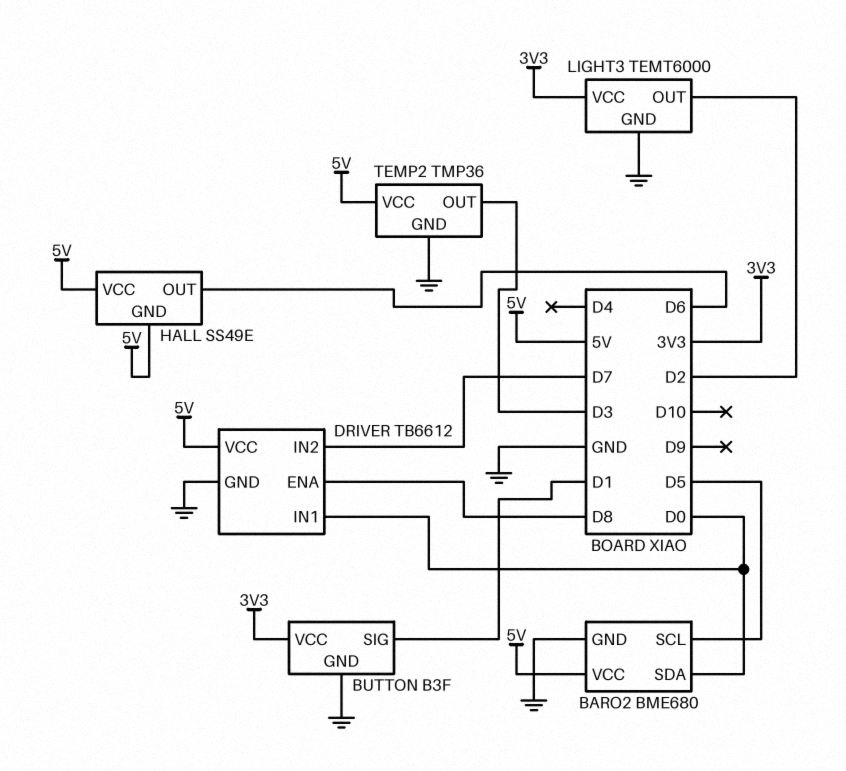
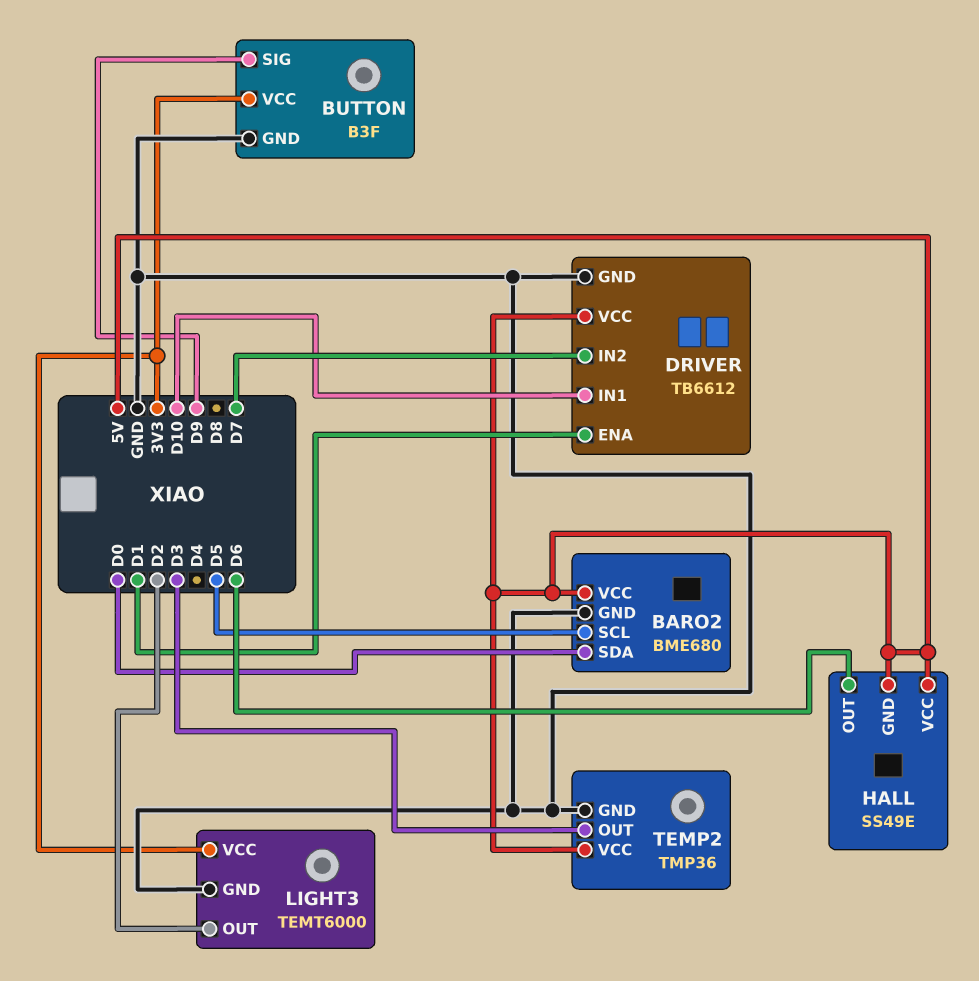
BUTTON pin SIG: D1 -> D9
DRIVER pin ENA: D8 -> D1
DRIVER pin IN1: D0 -> D10

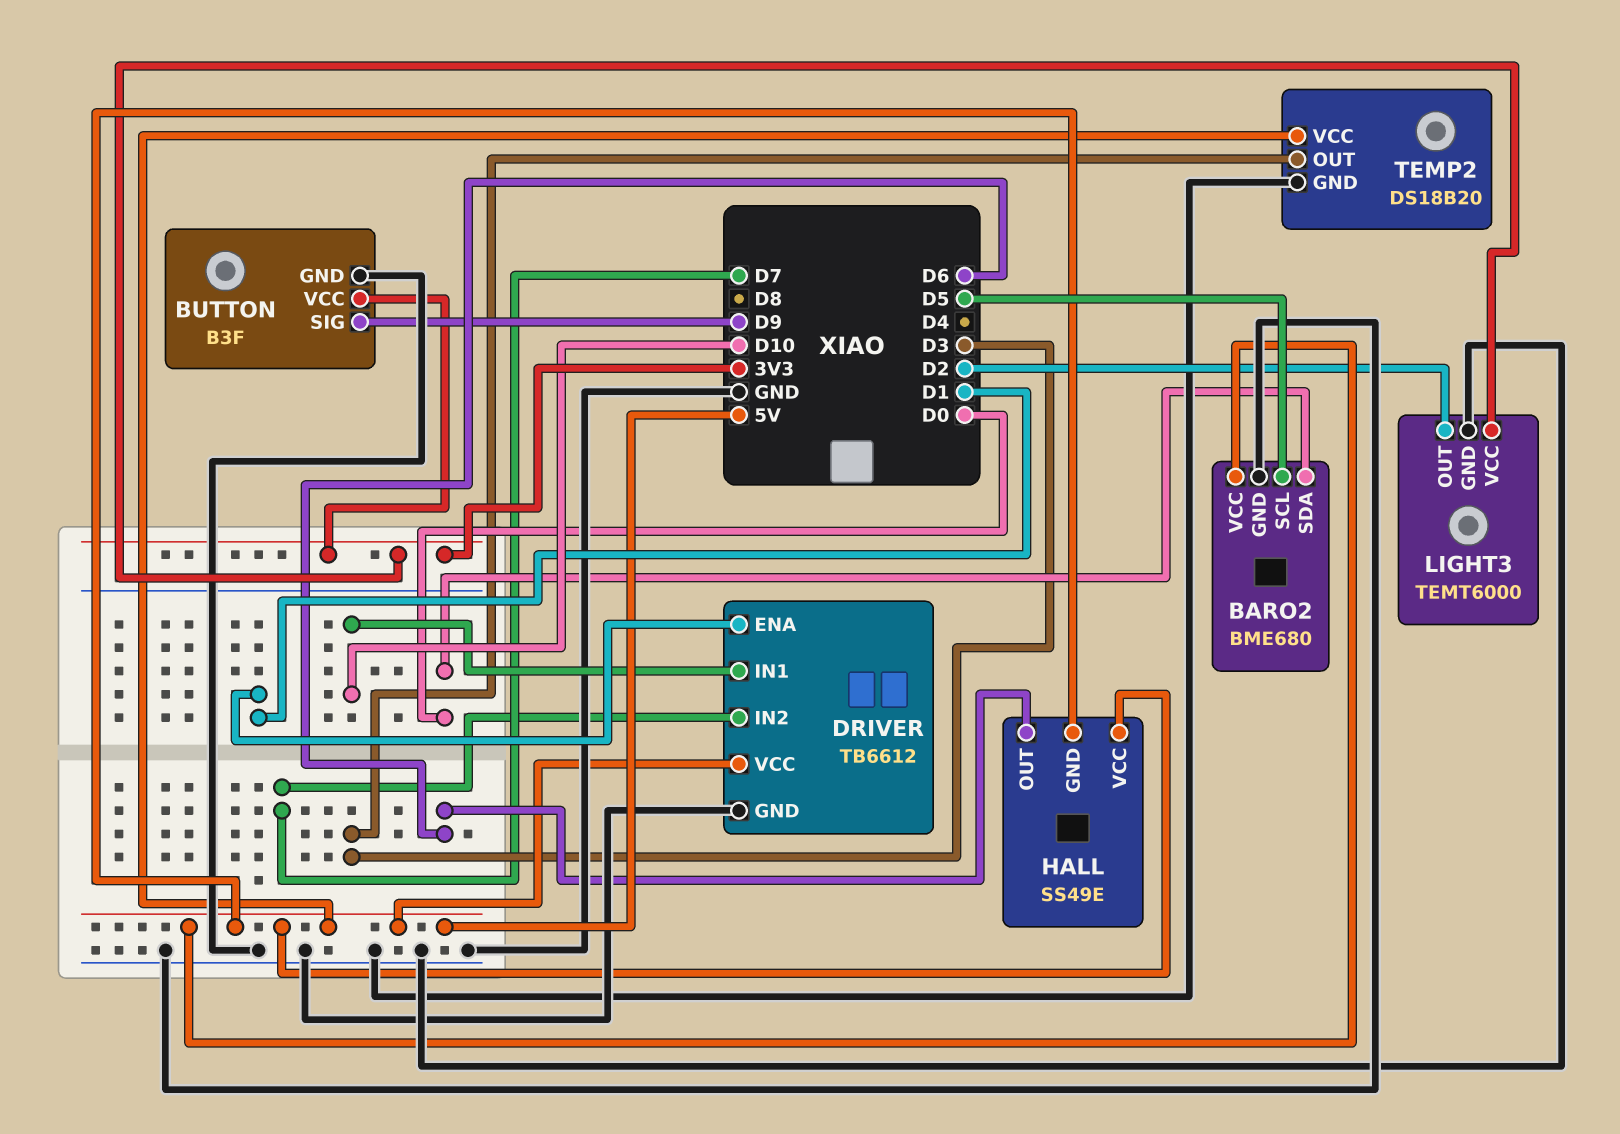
TEMP2: TMP36 -> DS18B20

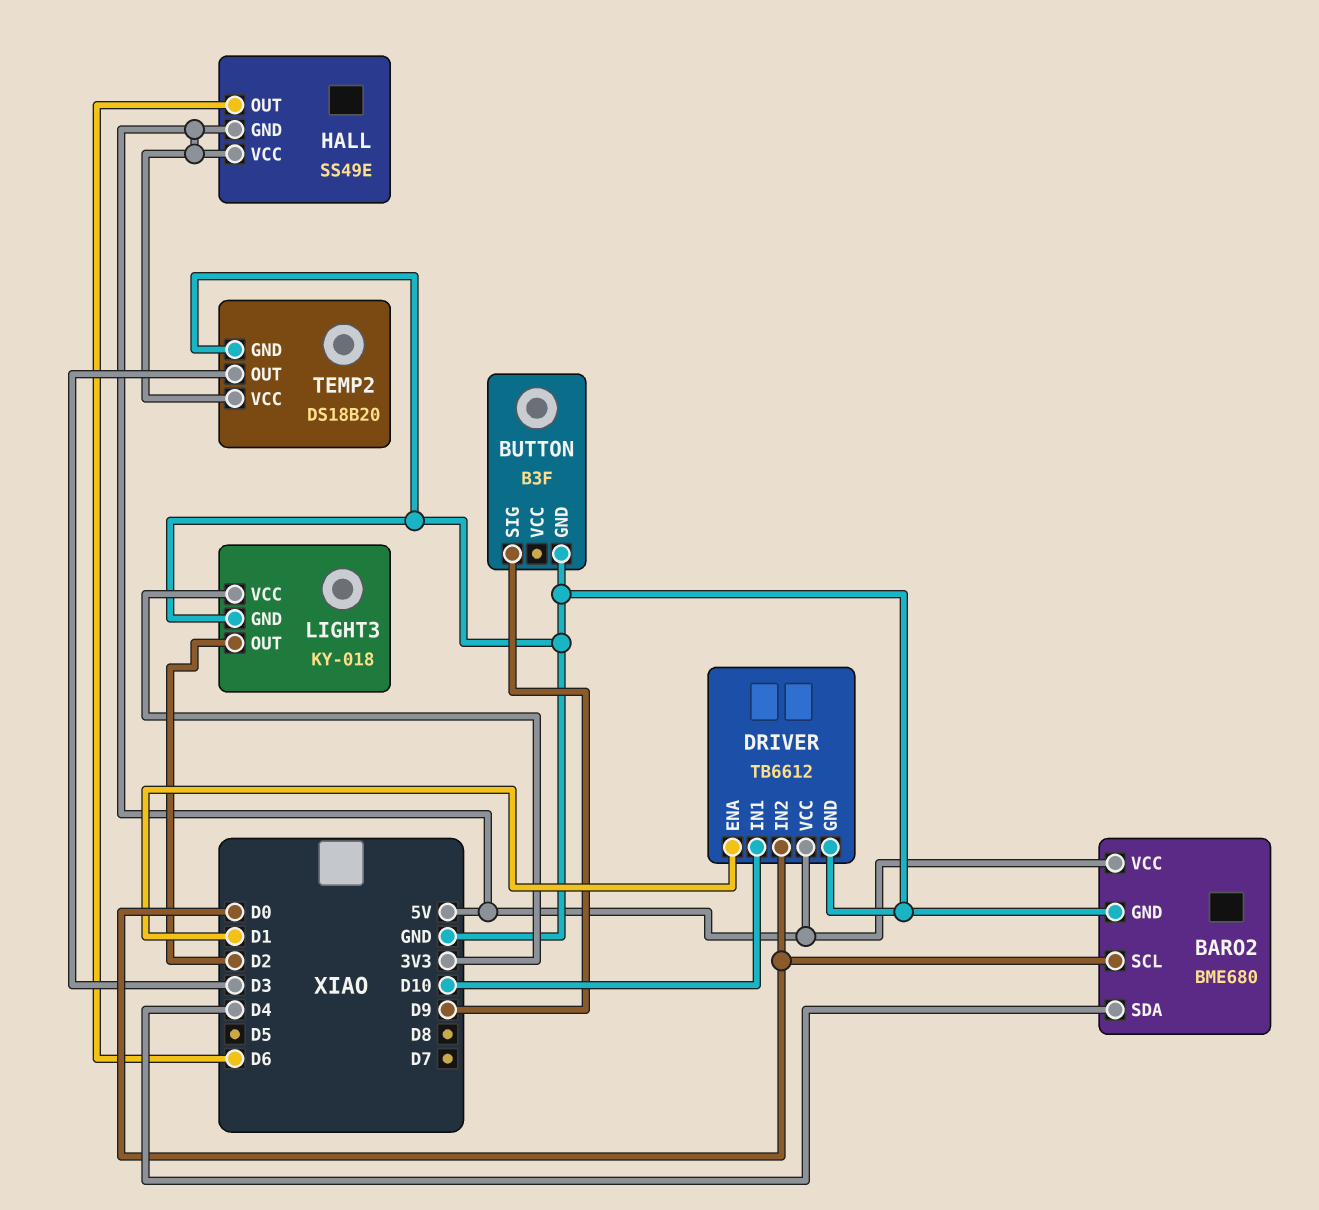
BARO2 pin SCL: D5 -> D0
BARO2 pin SDA: D0 -> D4
BUTTON pin VCC: 3V3 -> none
DRIVER pin IN2: D7 -> D0
LIGHT3: TEMT6000 -> KY-018

